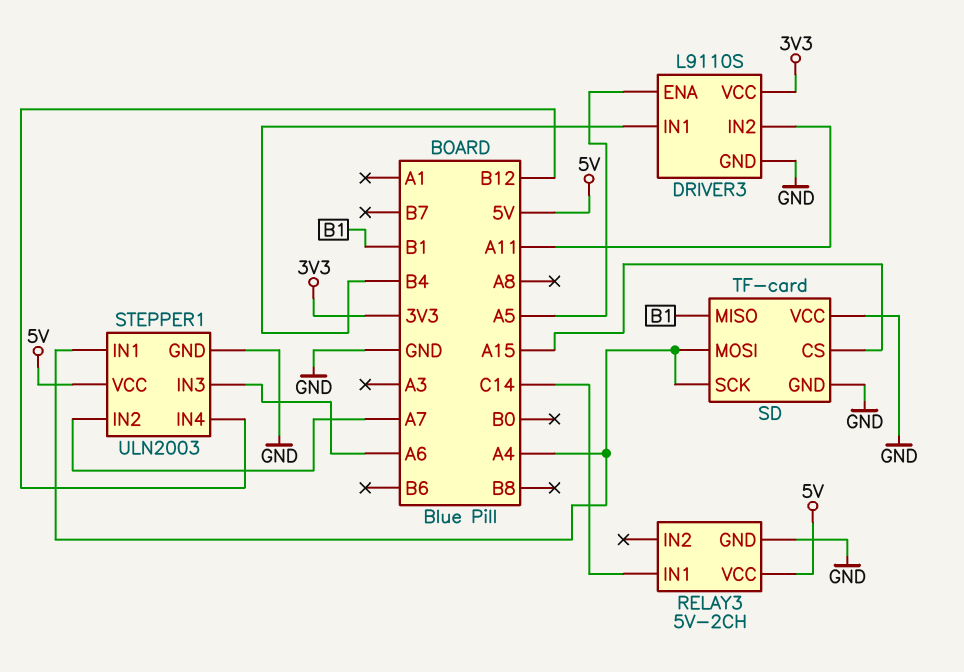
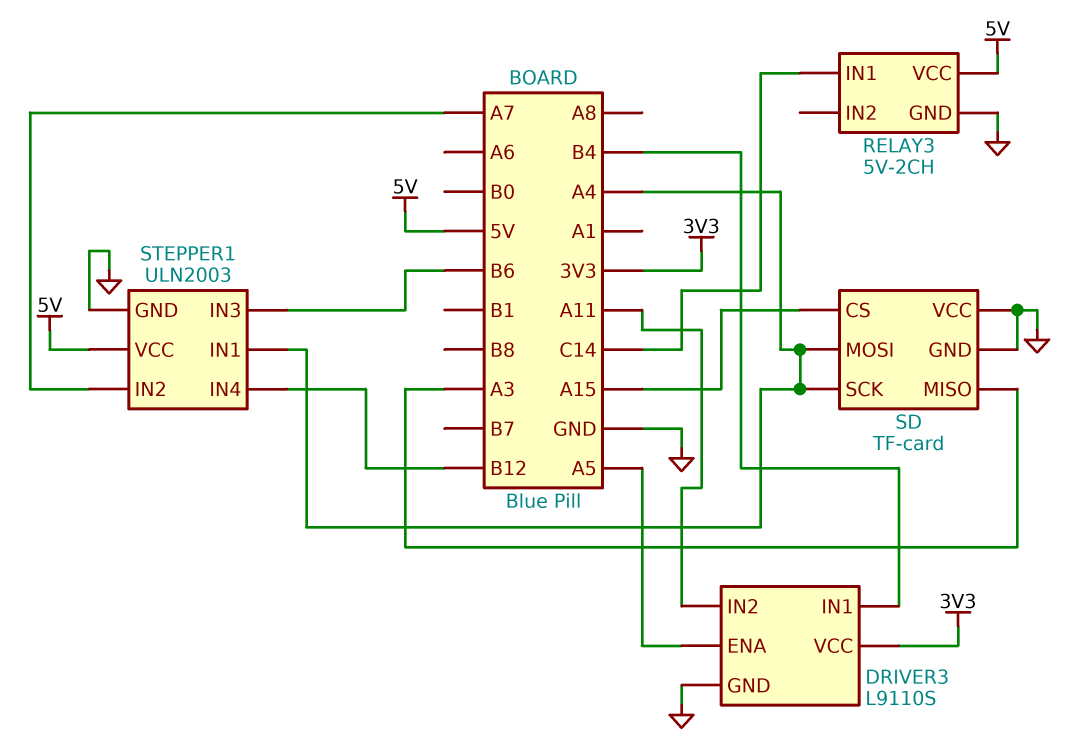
SD pin MISO: B1 -> A3
STEPPER1 pin IN3: A6 -> B6

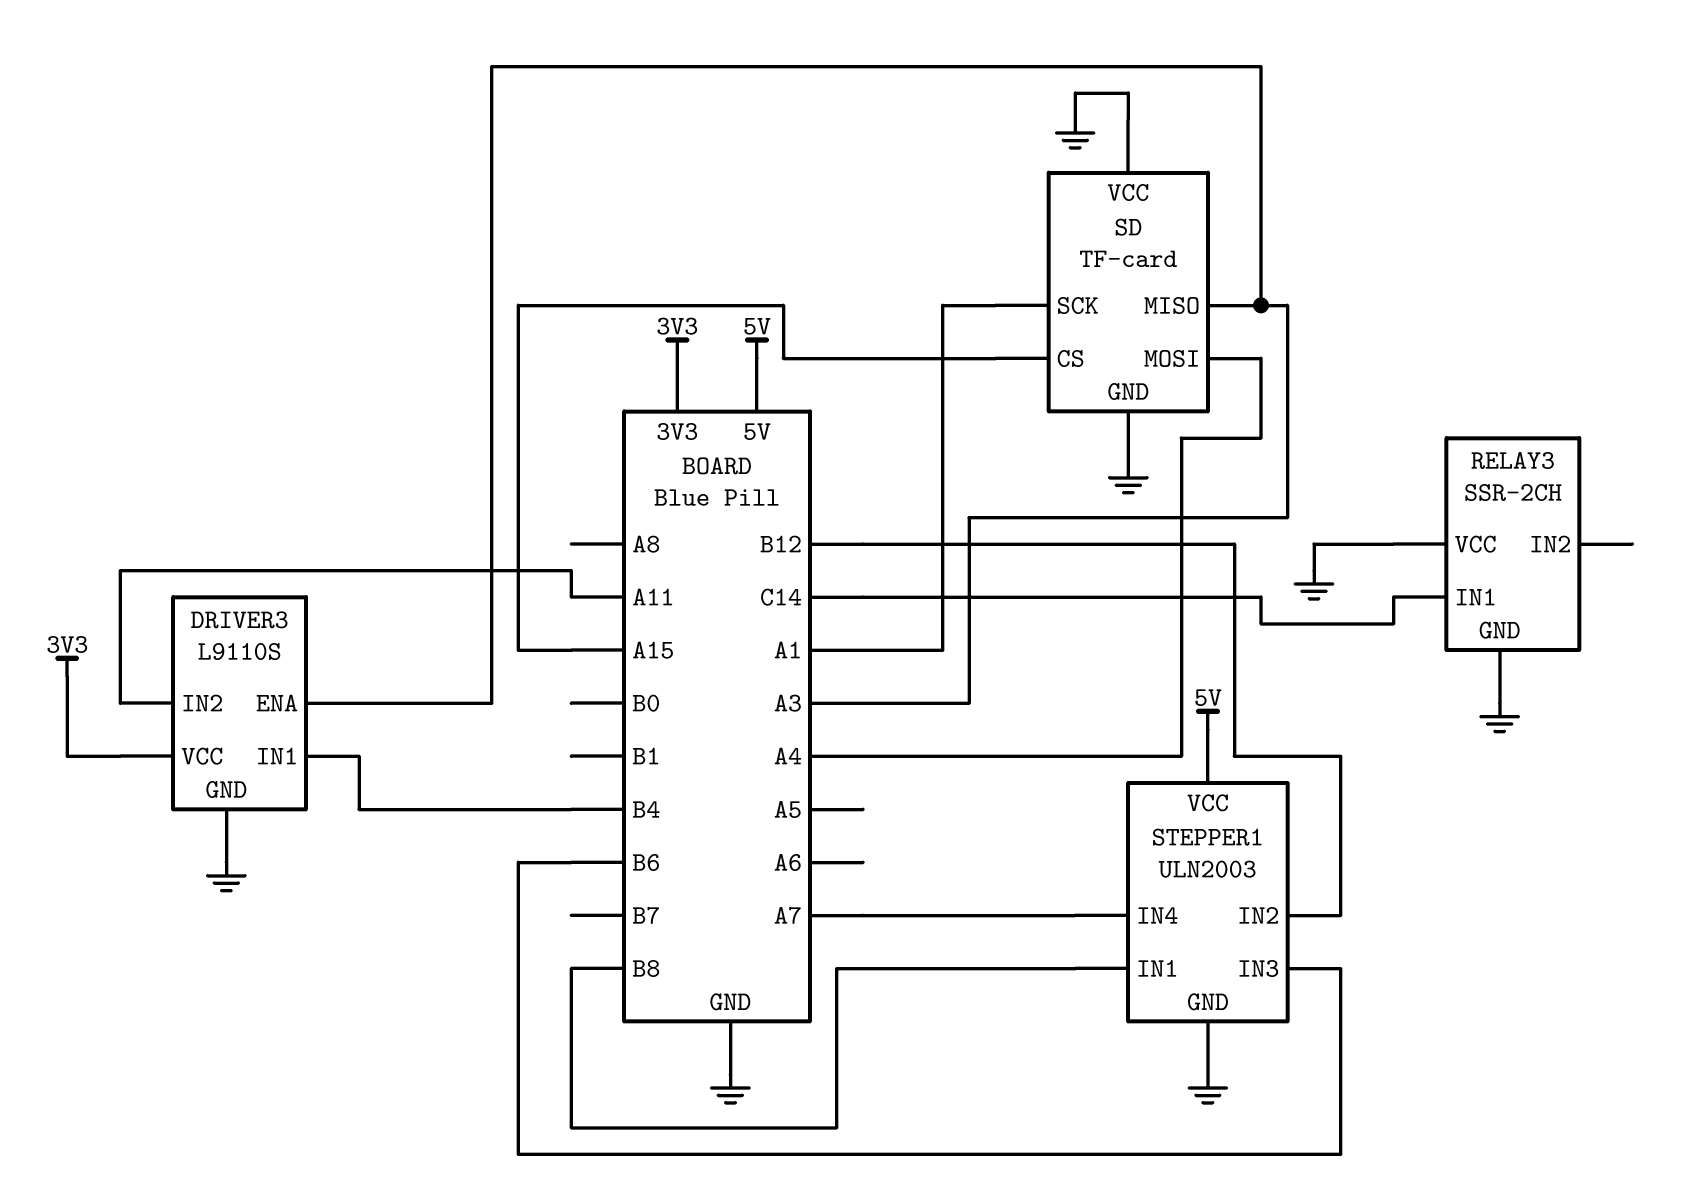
DRIVER3 pin ENA: A5 -> A3
RELAY3: 5V-2CH -> SSR-2CH
RELAY3 pin VCC: 5V -> GND
SD pin SCK: A4 -> A1
STEPPER1 pin IN1: A4 -> B8
STEPPER1 pin IN2: A7 -> B12
STEPPER1 pin IN4: B12 -> A7

